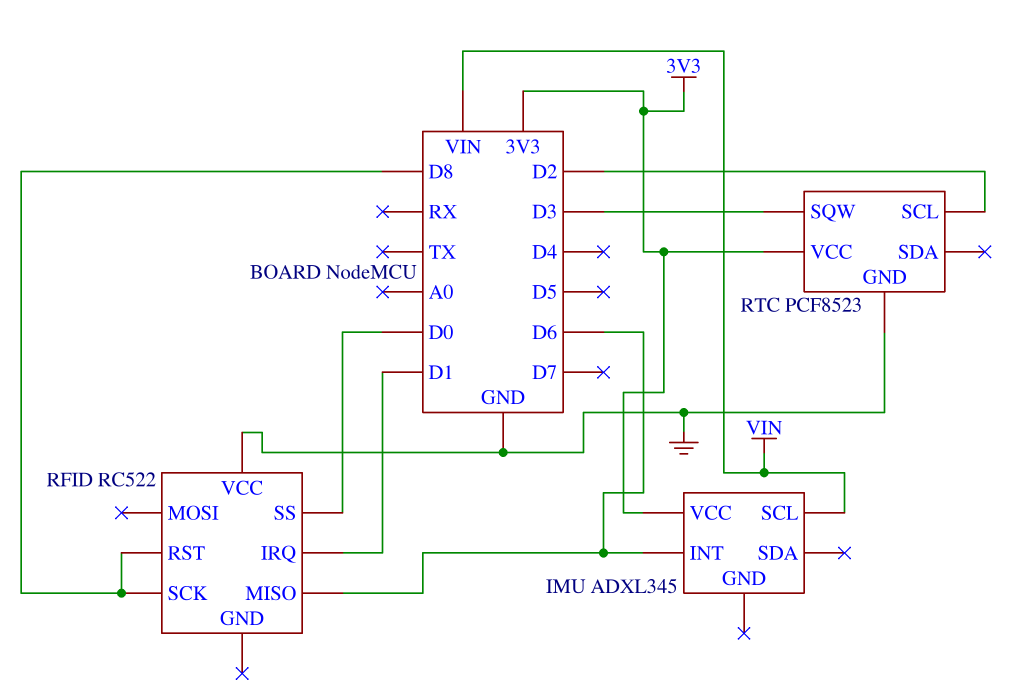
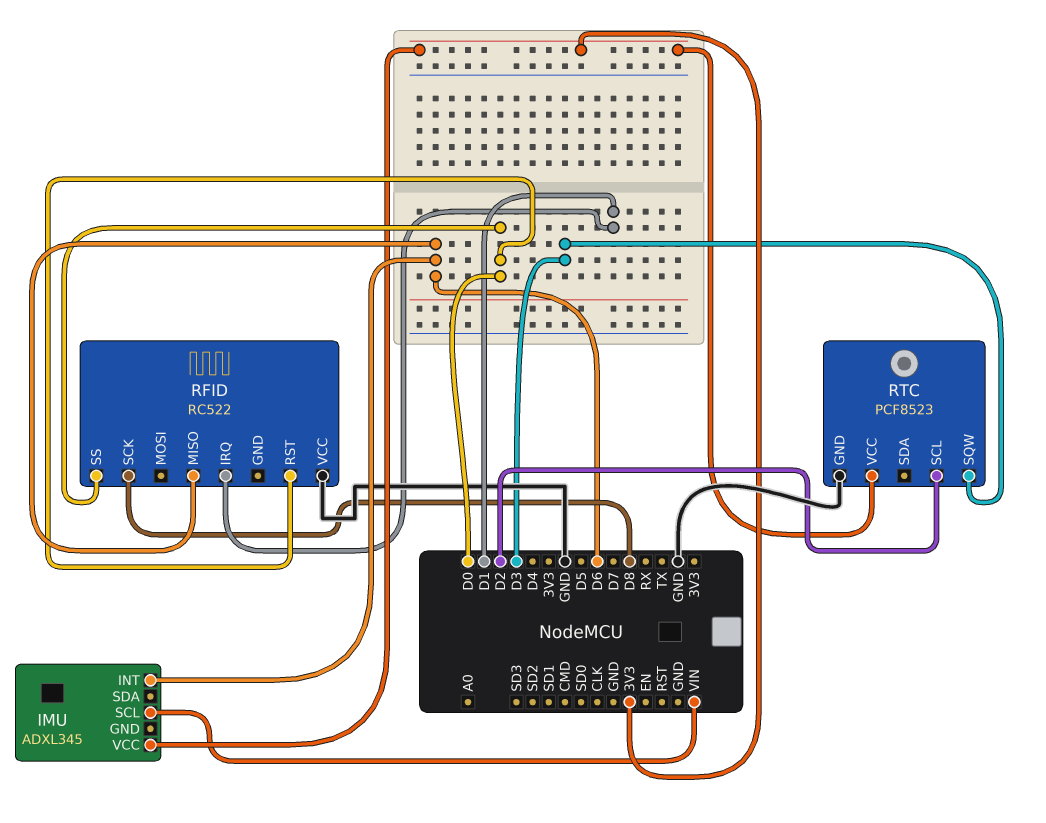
RFID pin RST: D8 -> D0

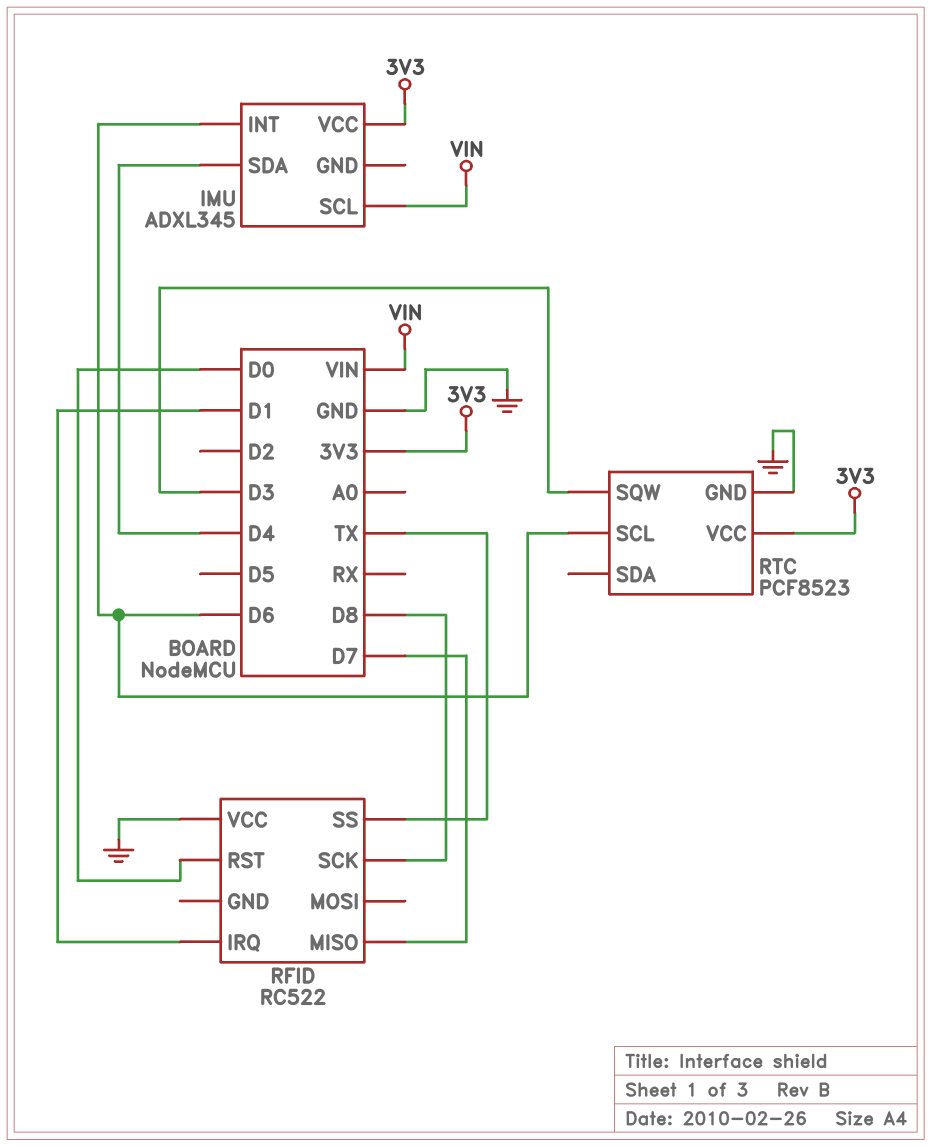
IMU pin SDA: none -> D4
RFID pin MISO: D6 -> D7
RFID pin SS: D0 -> TX
RTC pin SCL: D2 -> D6

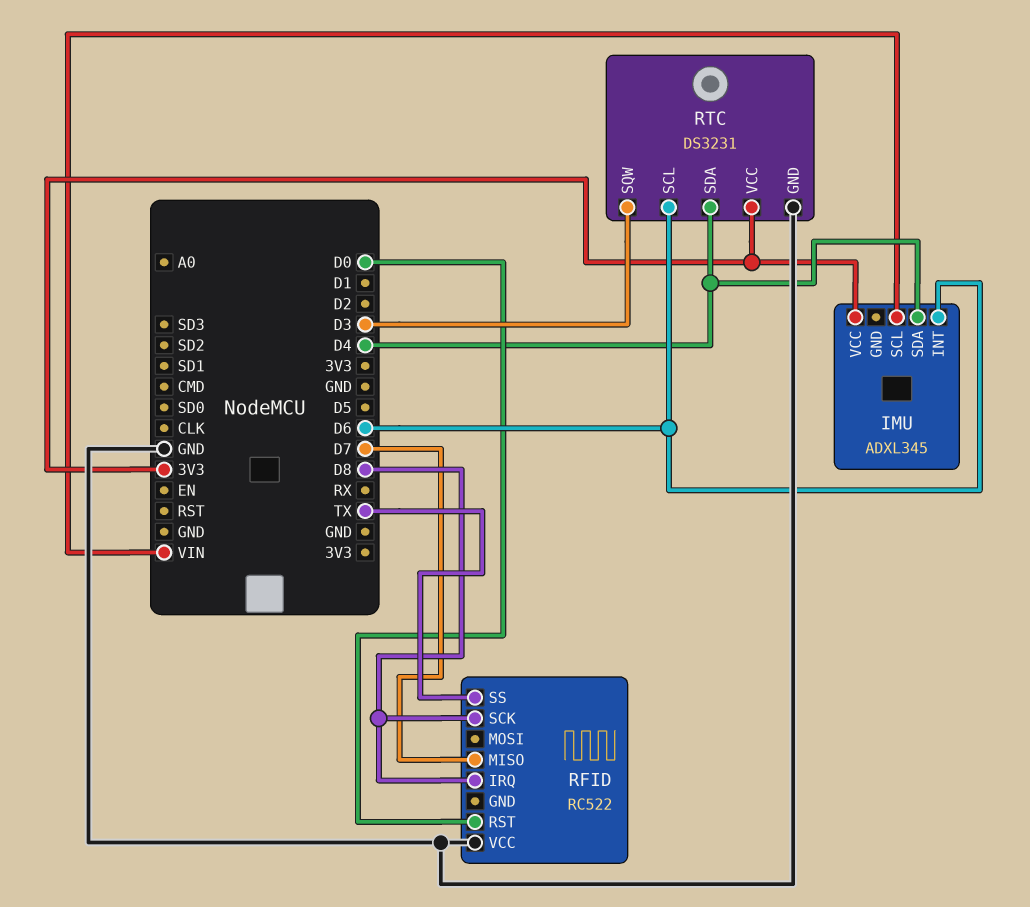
RFID pin IRQ: D1 -> D8
RTC: PCF8523 -> DS3231
RTC pin SDA: none -> D4

